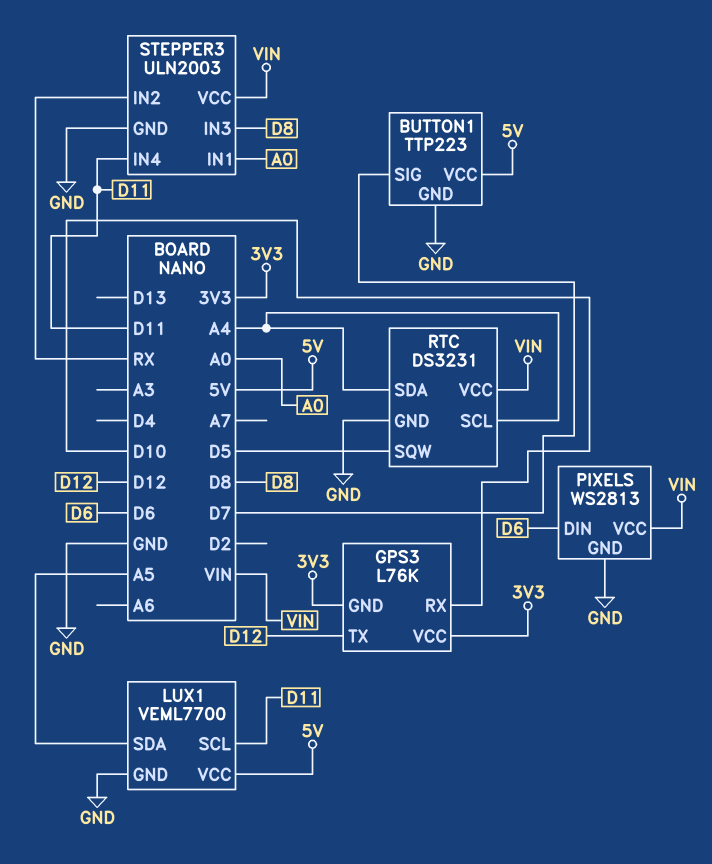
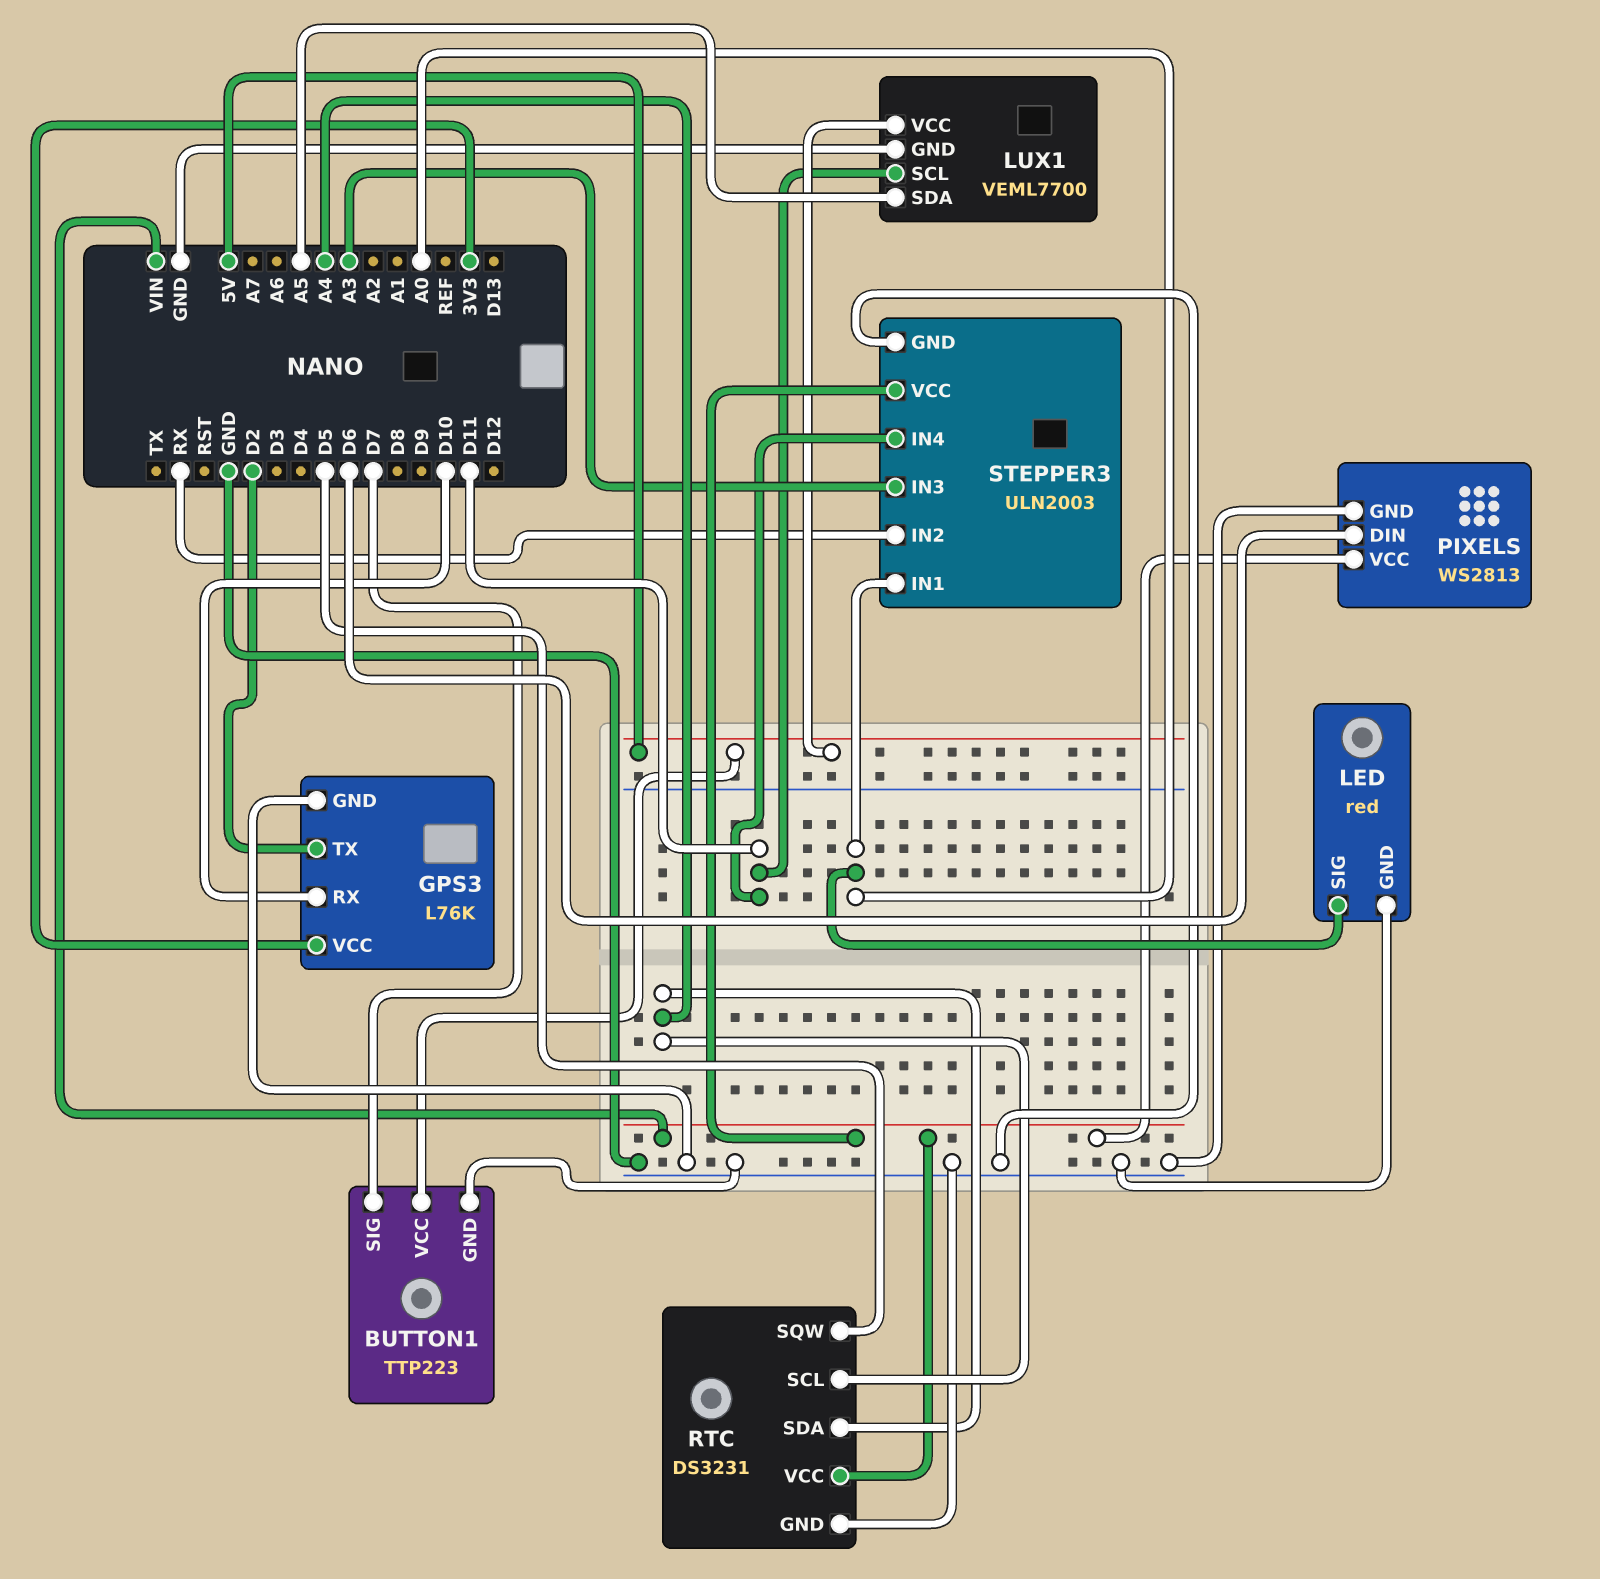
GPS3 pin GND: 3V3 -> GND
GPS3 pin TX: D12 -> D2
LED: none -> red
LED pin GND: none -> GND
LED pin SIG: none -> A0
STEPPER3 pin IN3: D8 -> A3

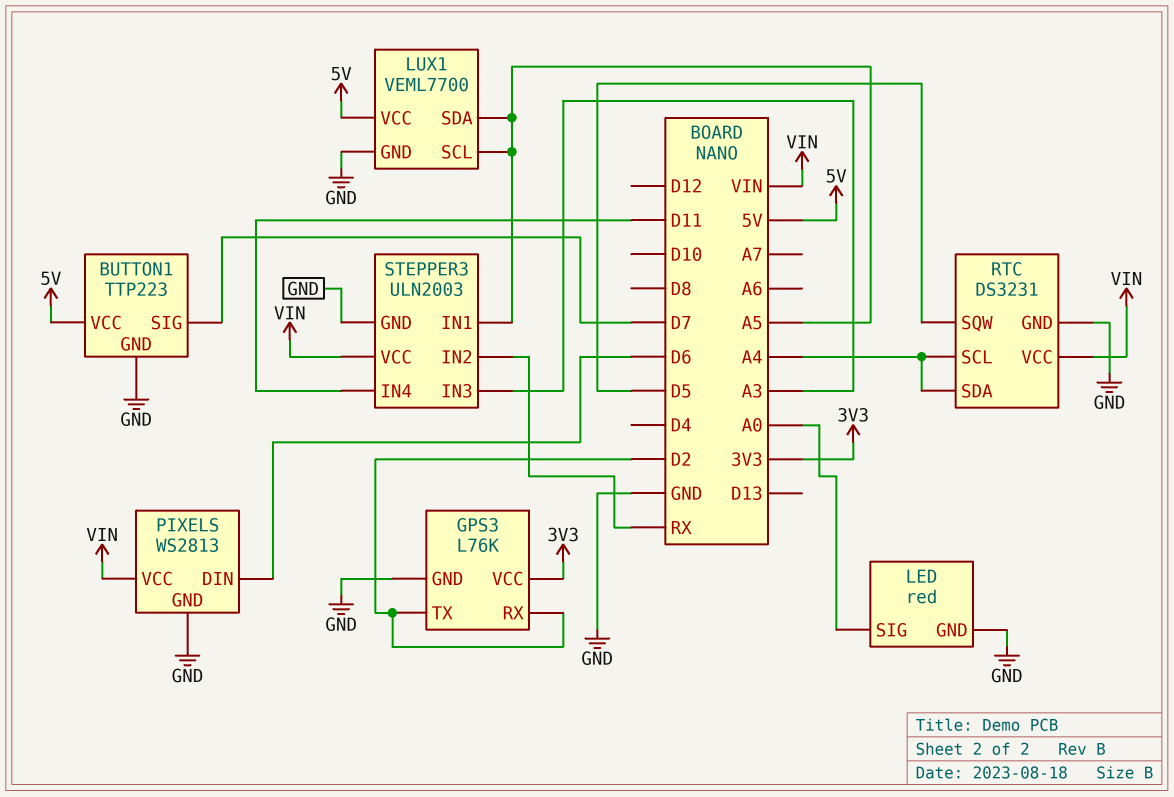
GPS3 pin RX: D10 -> D2
LUX1 pin SCL: D11 -> A5
STEPPER3 pin IN1: A0 -> A5

